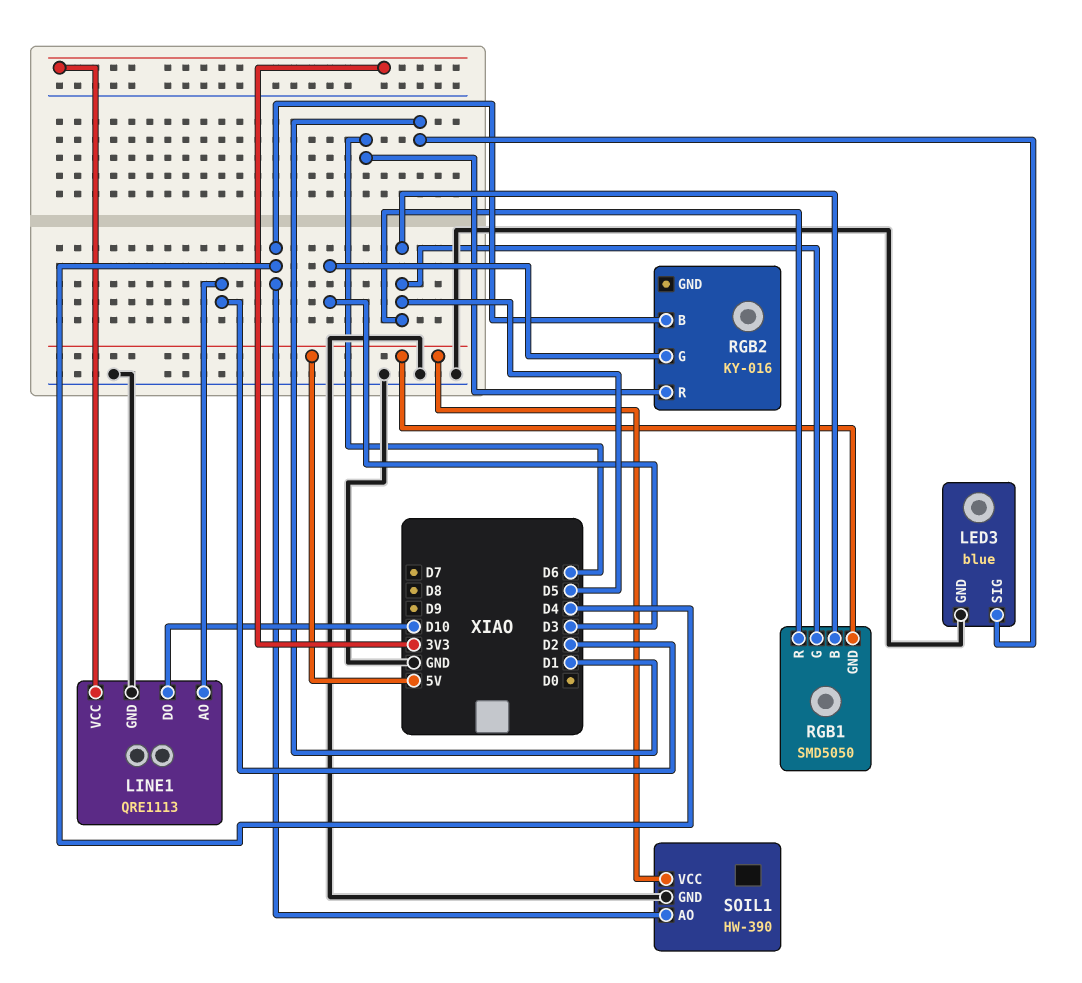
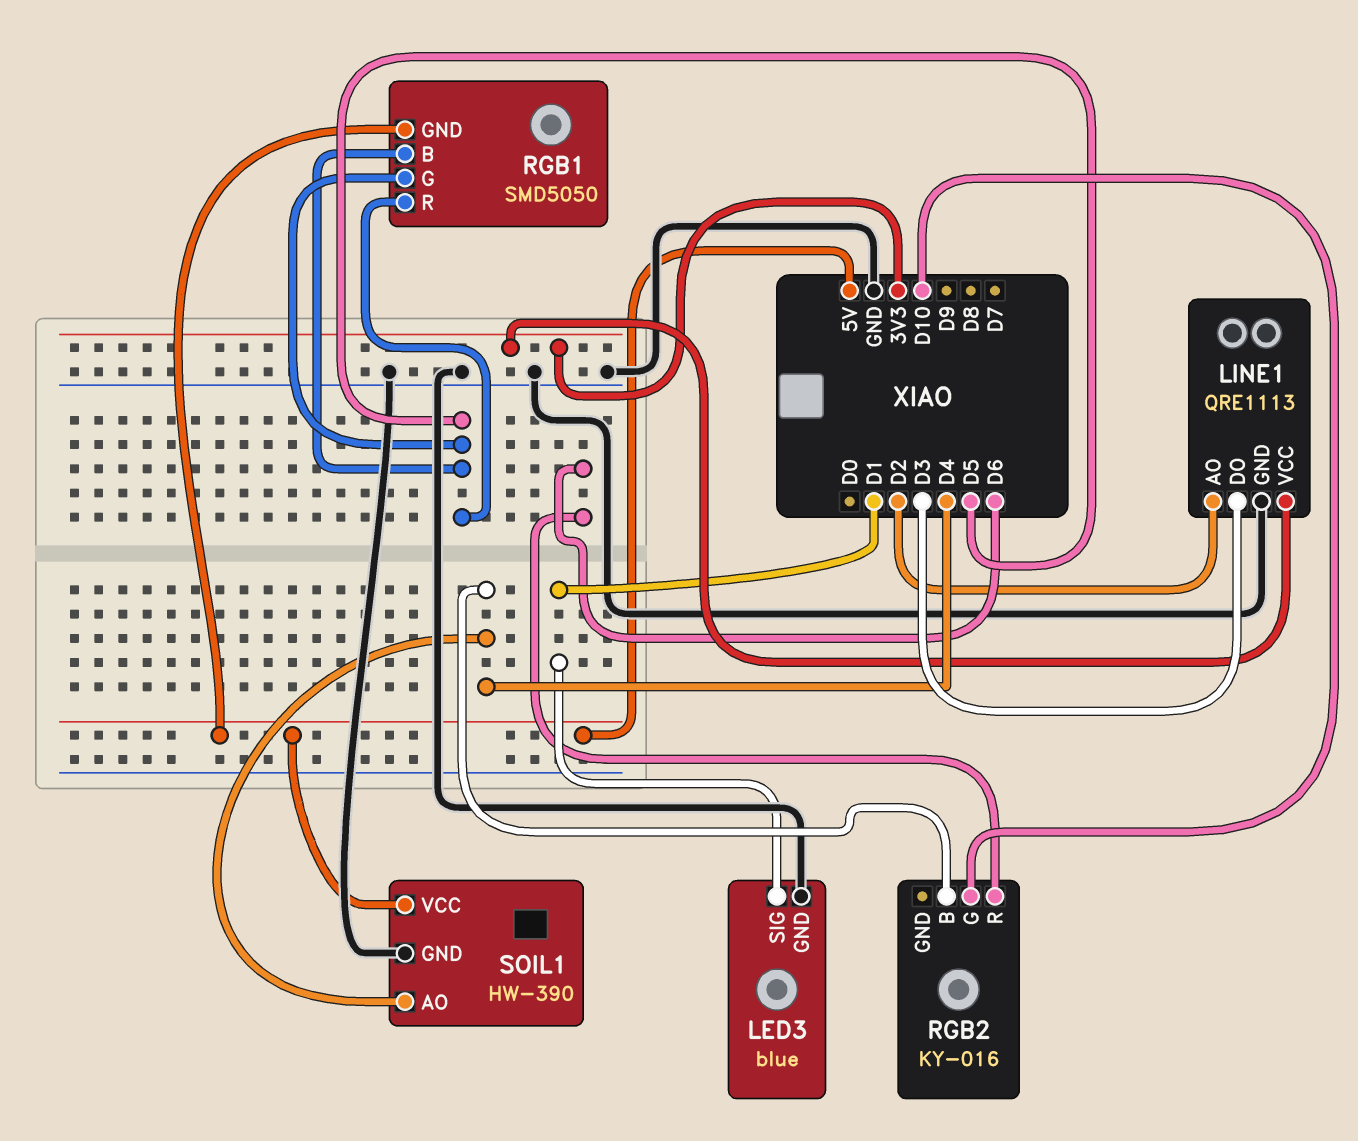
LINE1 pin DO: D10 -> D3
RGB2 pin G: D3 -> D10

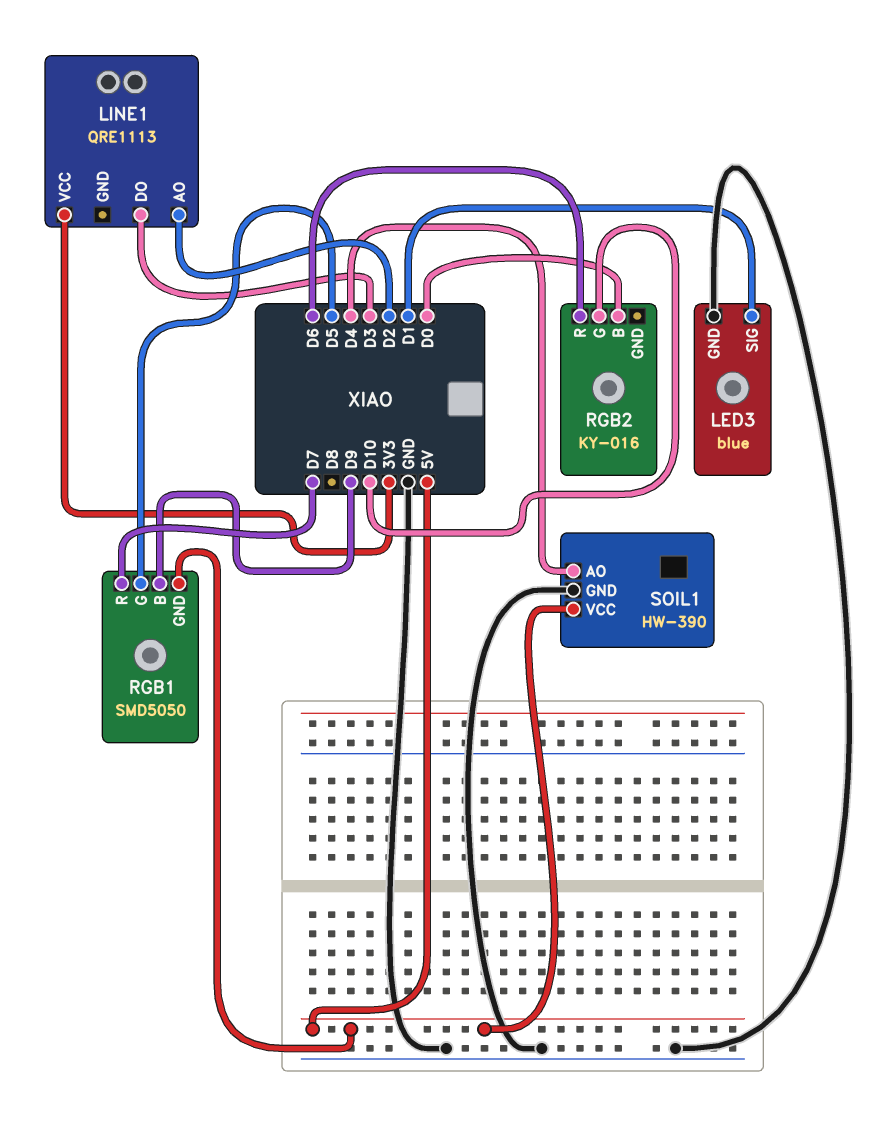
LINE1 pin GND: GND -> none
RGB1 pin B: D5 -> D9
RGB1 pin R: D5 -> D7
RGB2 pin B: D4 -> D0

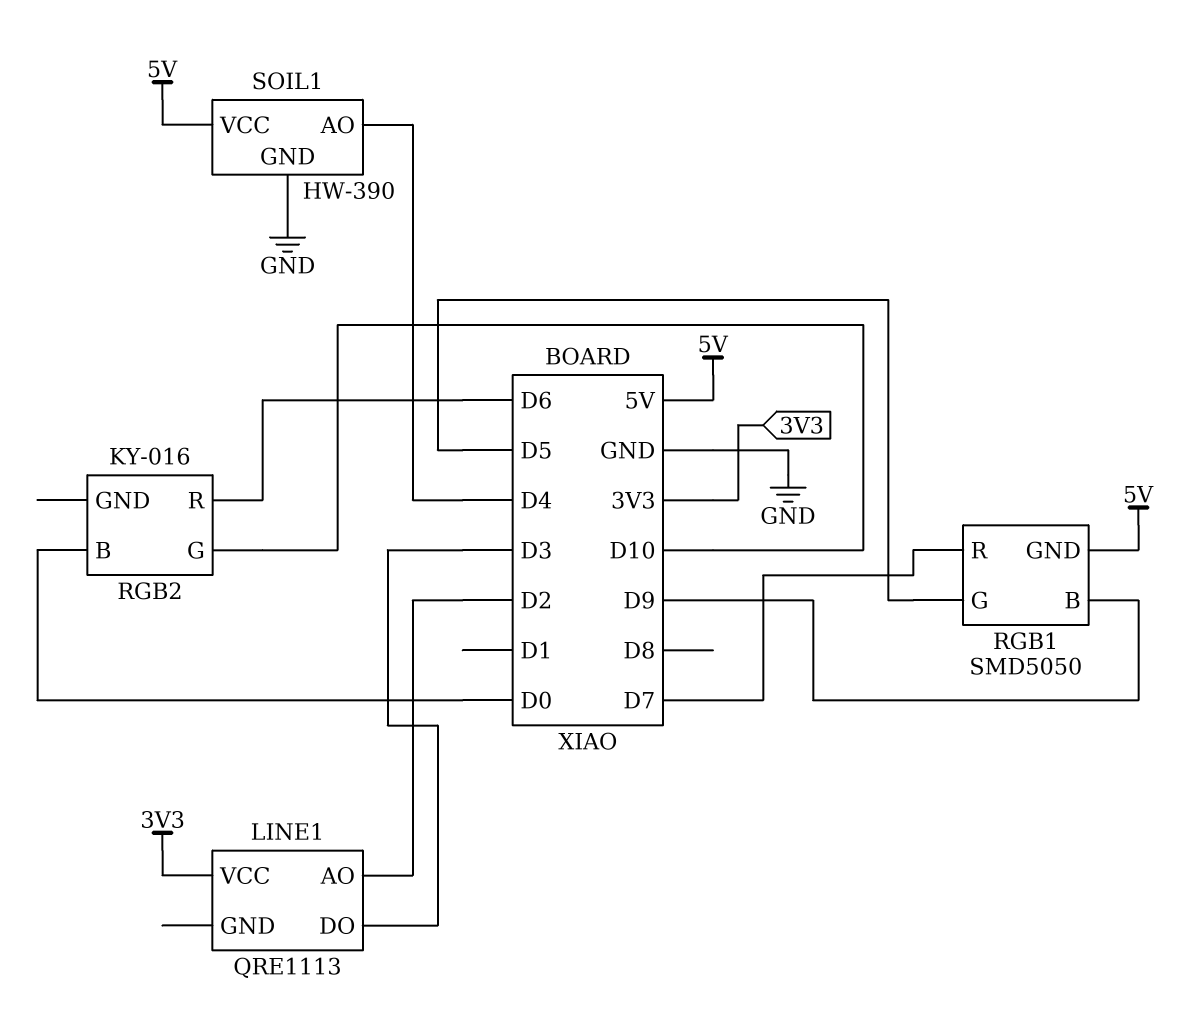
LED3: blue -> none
LED3 pin GND: GND -> none
LED3 pin SIG: D1 -> none

